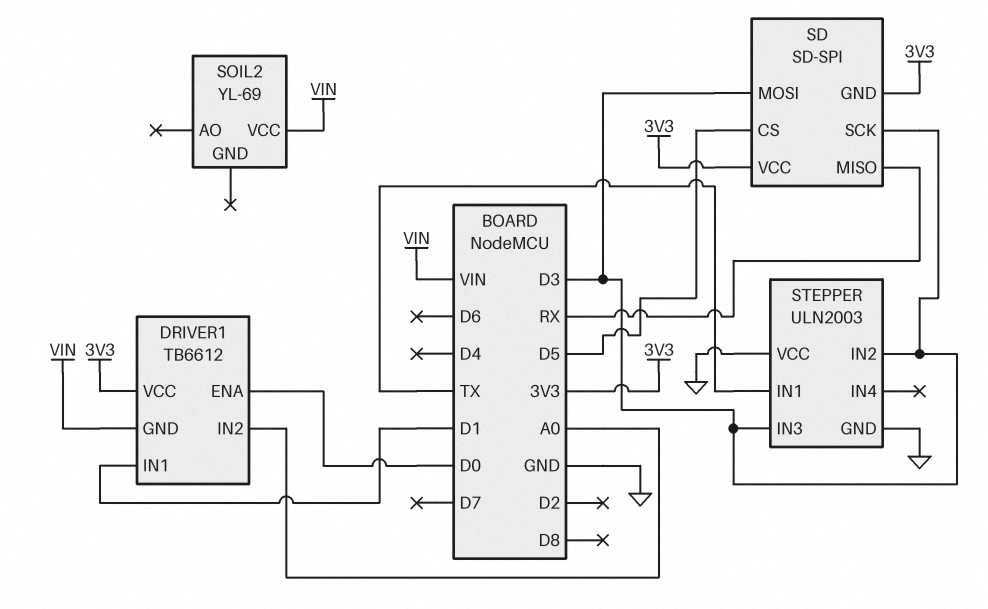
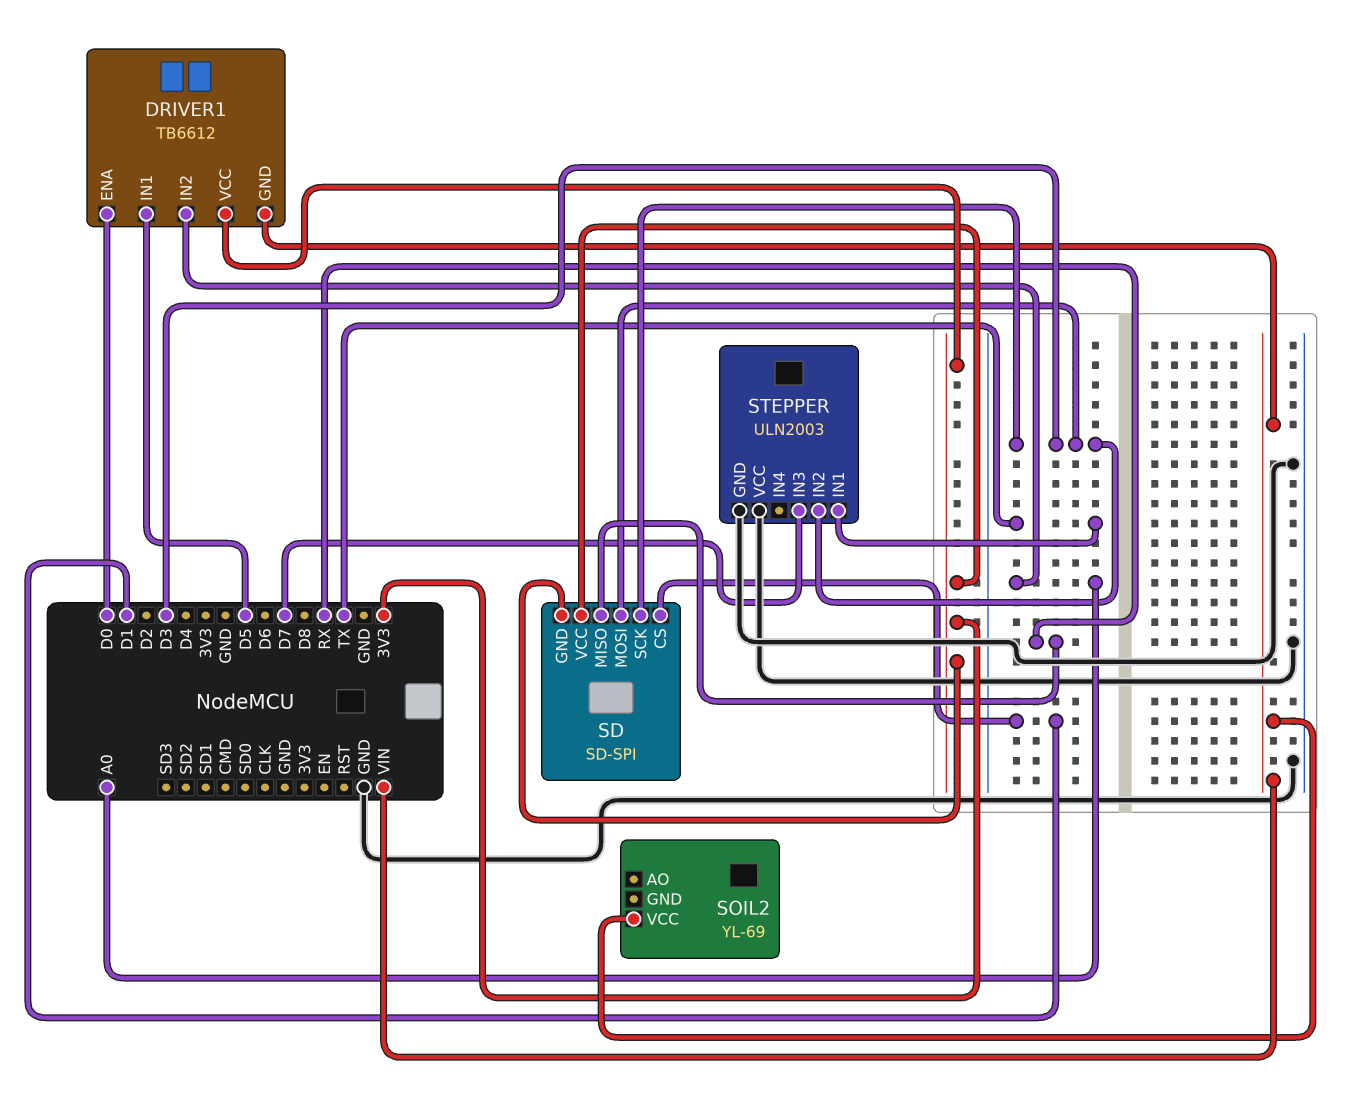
DRIVER1 pin IN1: D1 -> D5
SD pin CS: D5 -> D1
STEPPER pin IN3: D3 -> D7

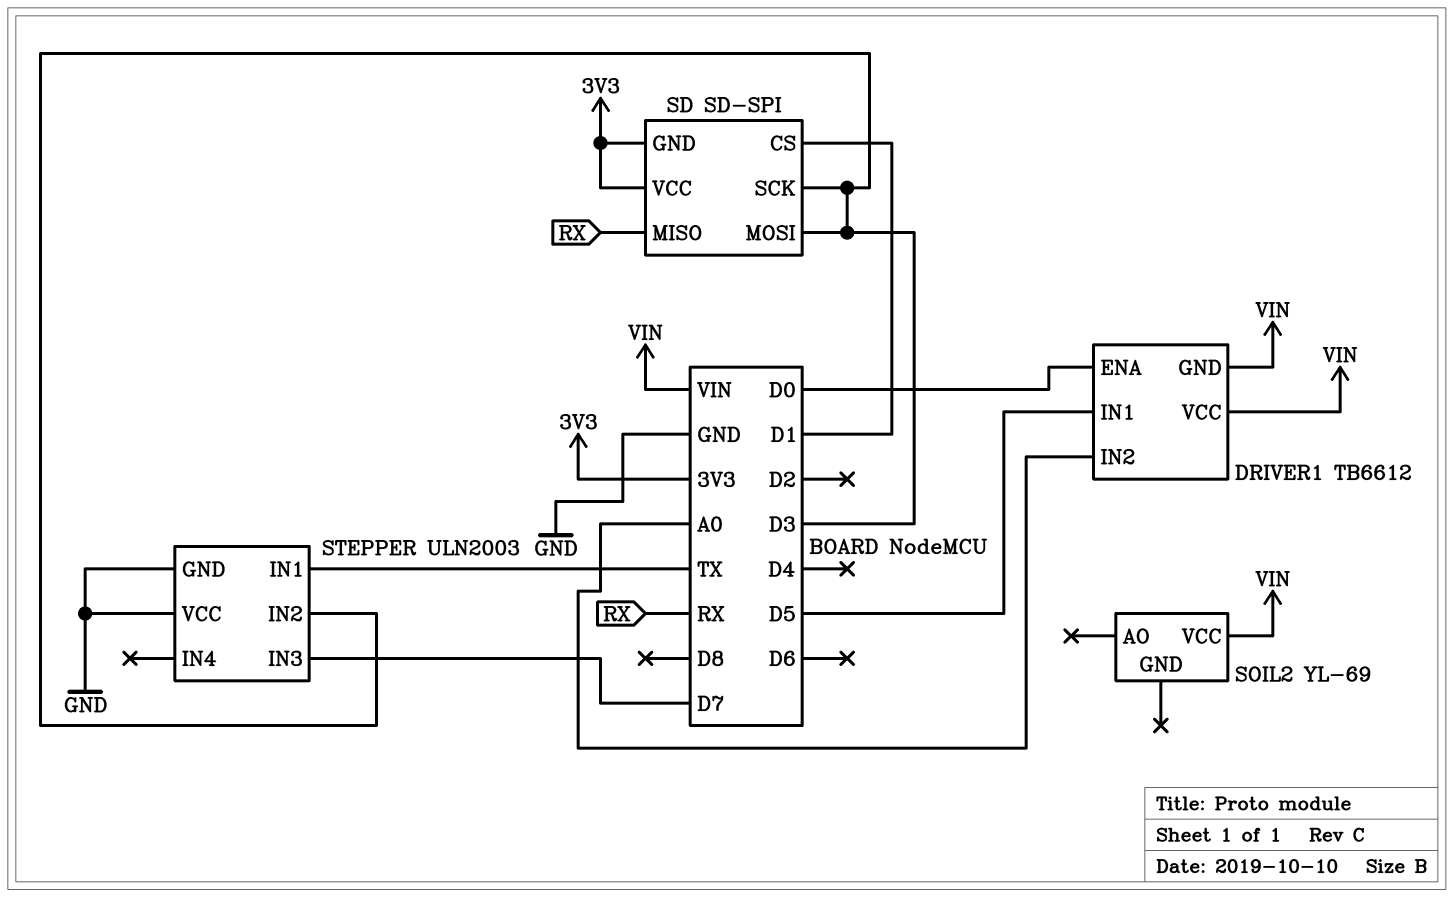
DRIVER1 pin VCC: 3V3 -> VIN

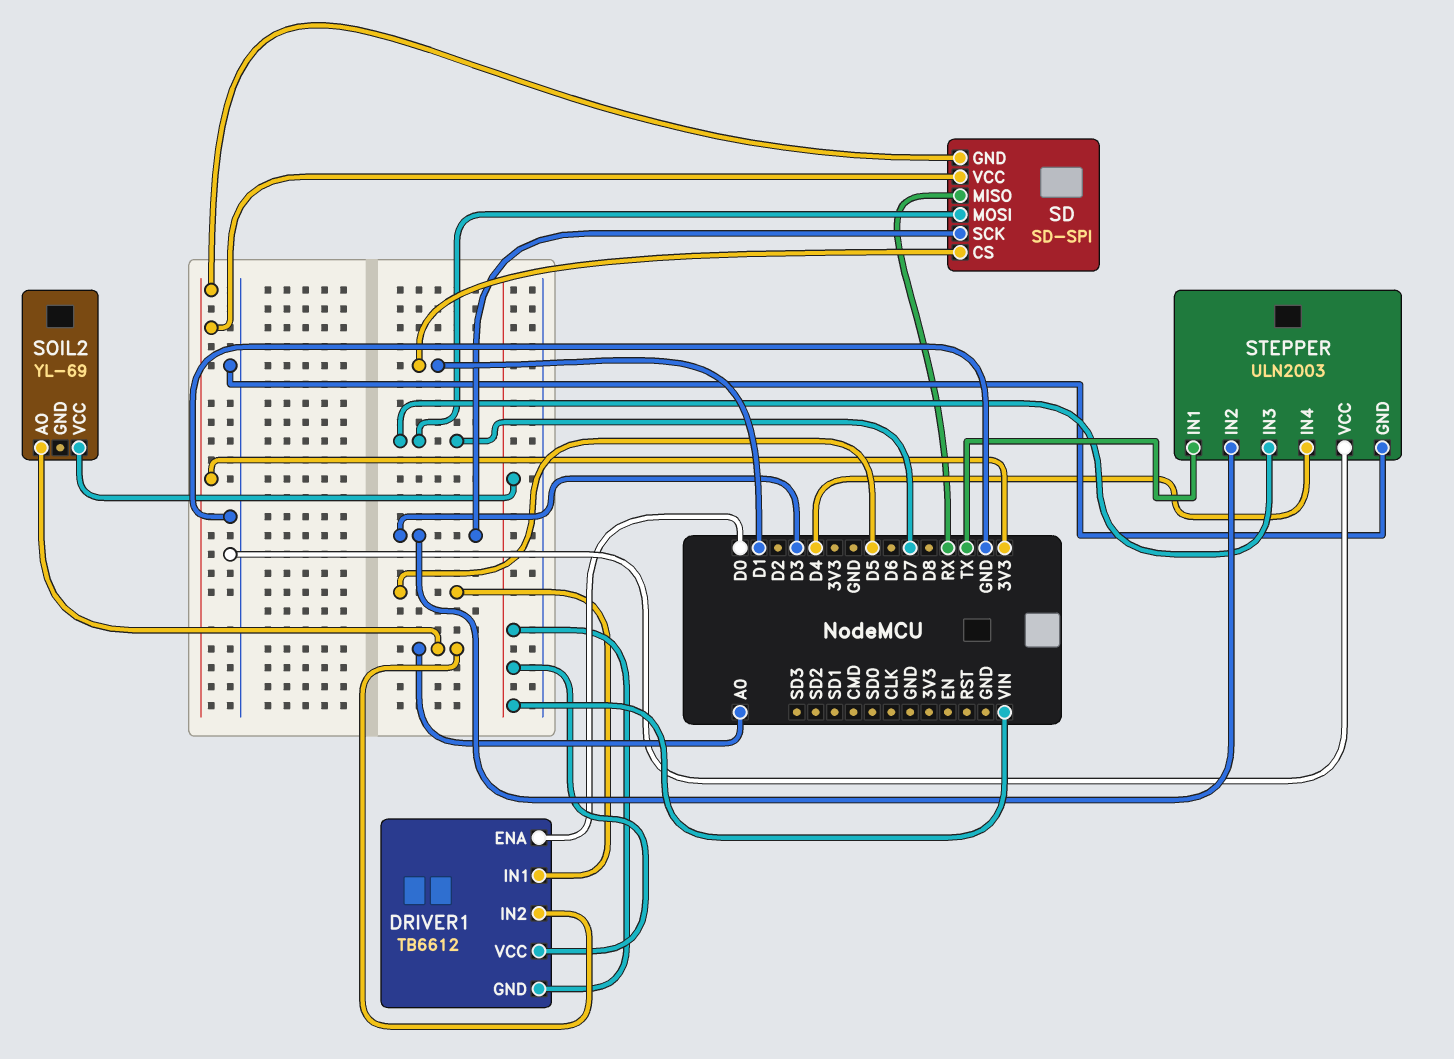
SD pin MOSI: D3 -> D7
SOIL2 pin AO: none -> A0
STEPPER pin IN4: none -> D4

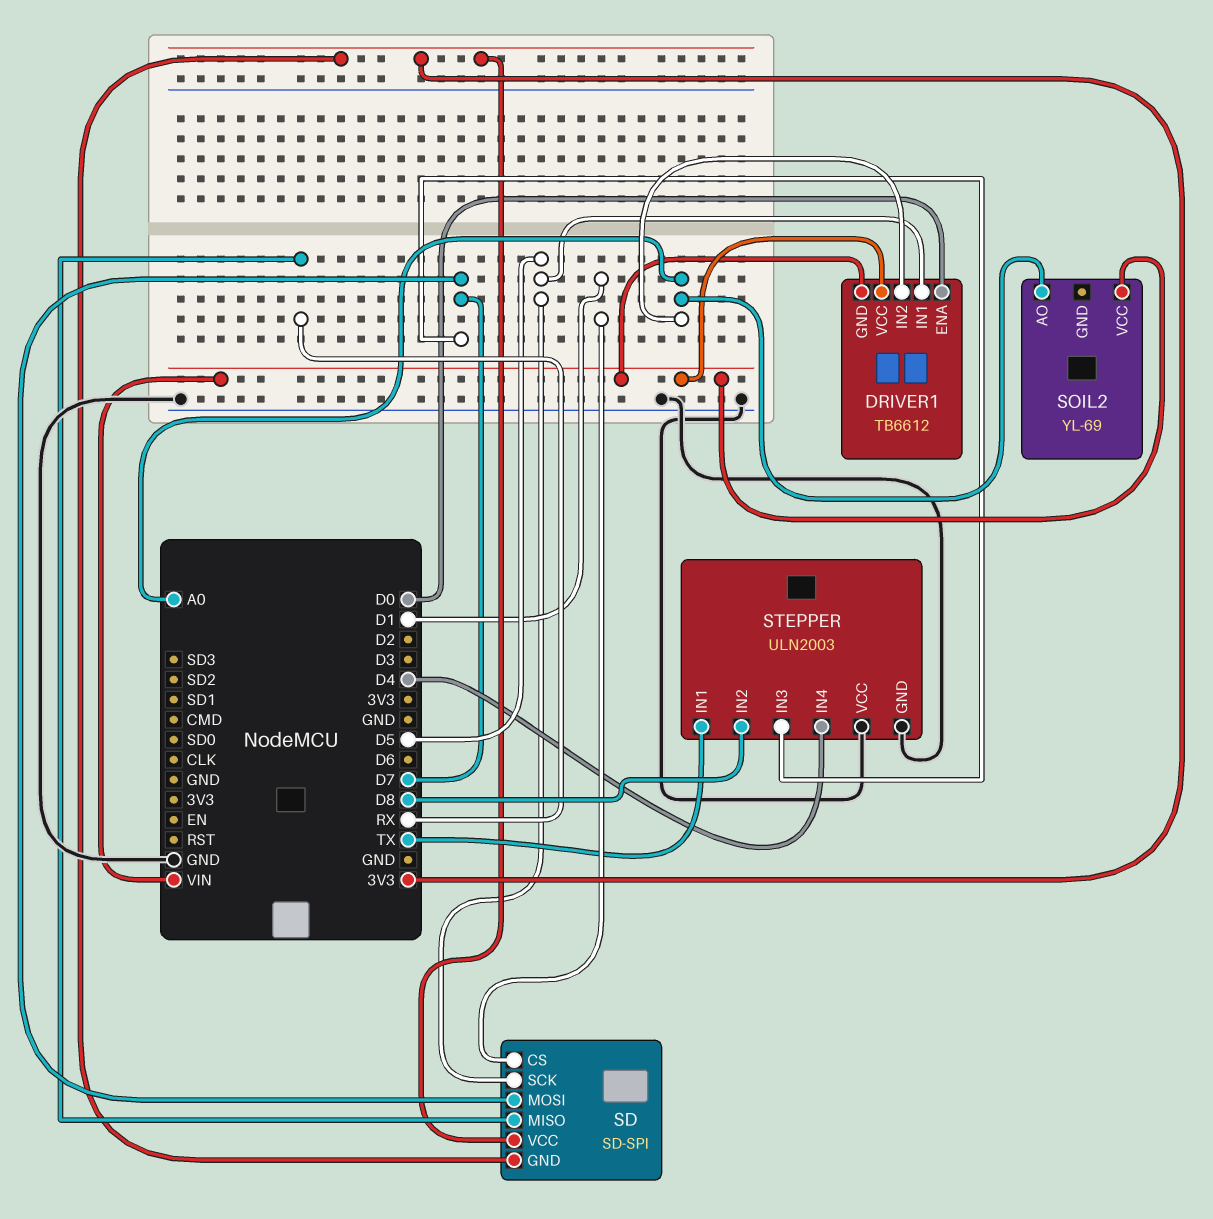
SD pin SCK: D3 -> D5
STEPPER pin IN2: D3 -> D8

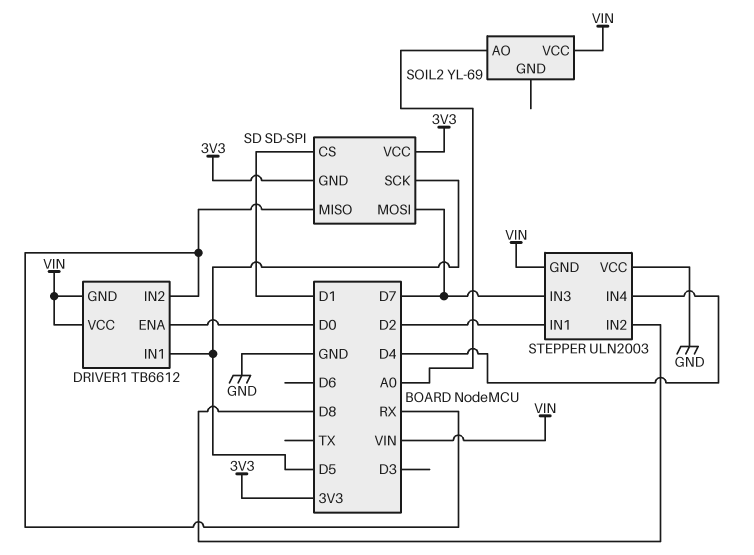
DRIVER1 pin IN2: A0 -> RX
STEPPER pin GND: GND -> VIN
STEPPER pin IN1: TX -> D2

